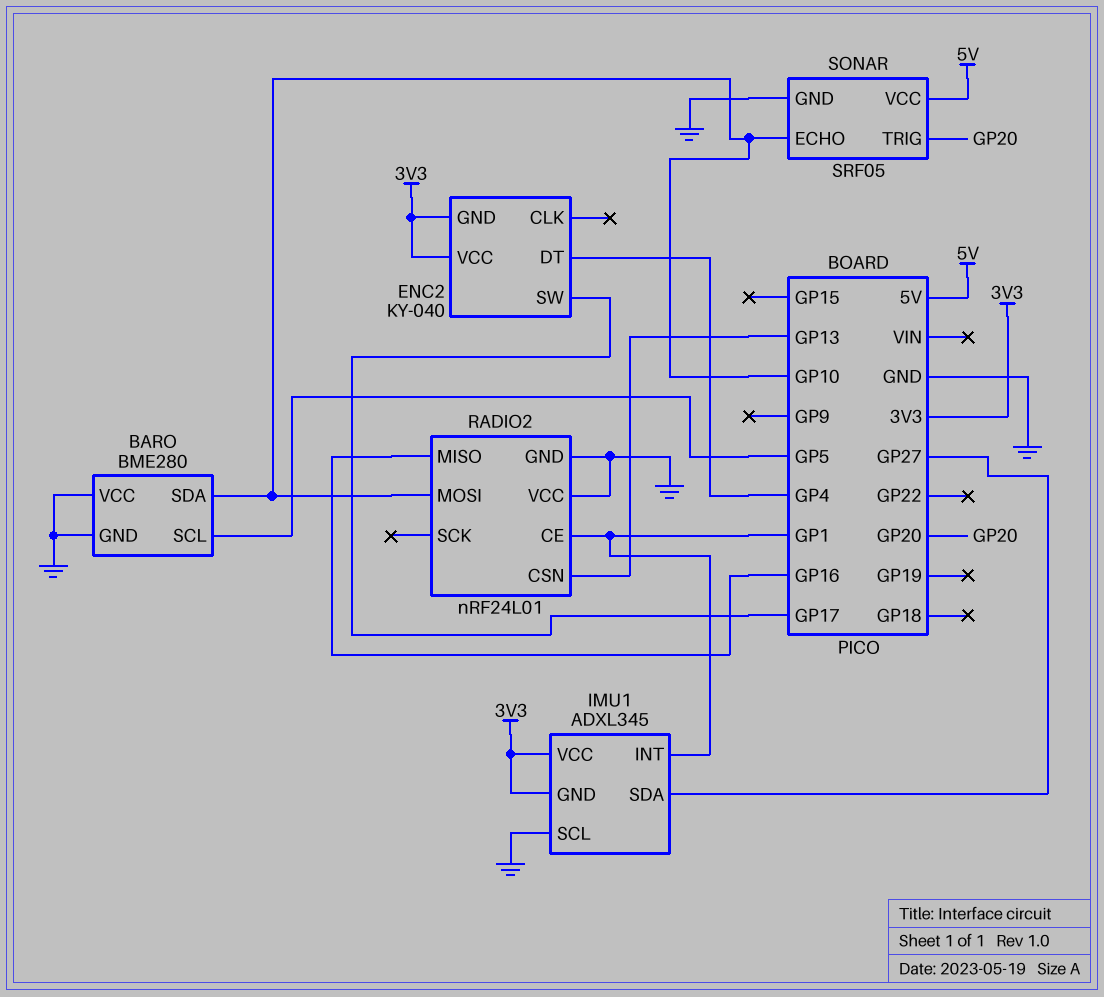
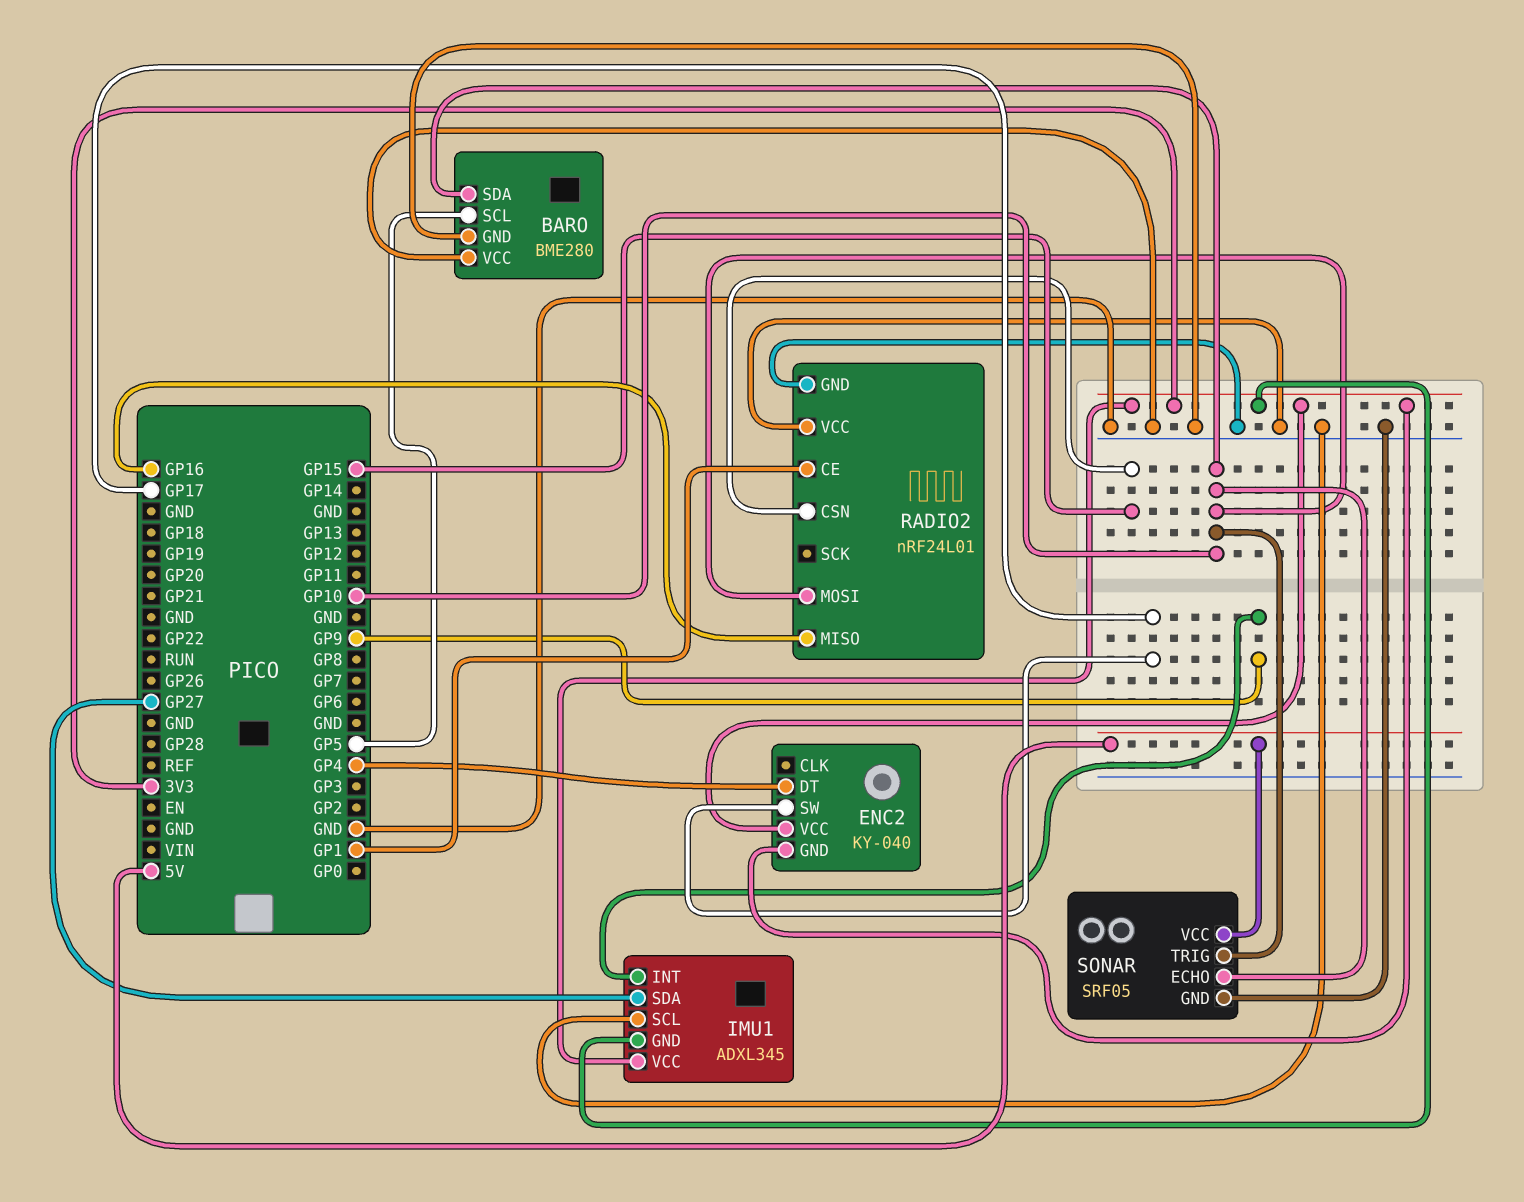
IMU1 pin INT: GP1 -> GP9
RADIO2 pin CSN: GP13 -> GP15
SONAR pin TRIG: GP20 -> GP10

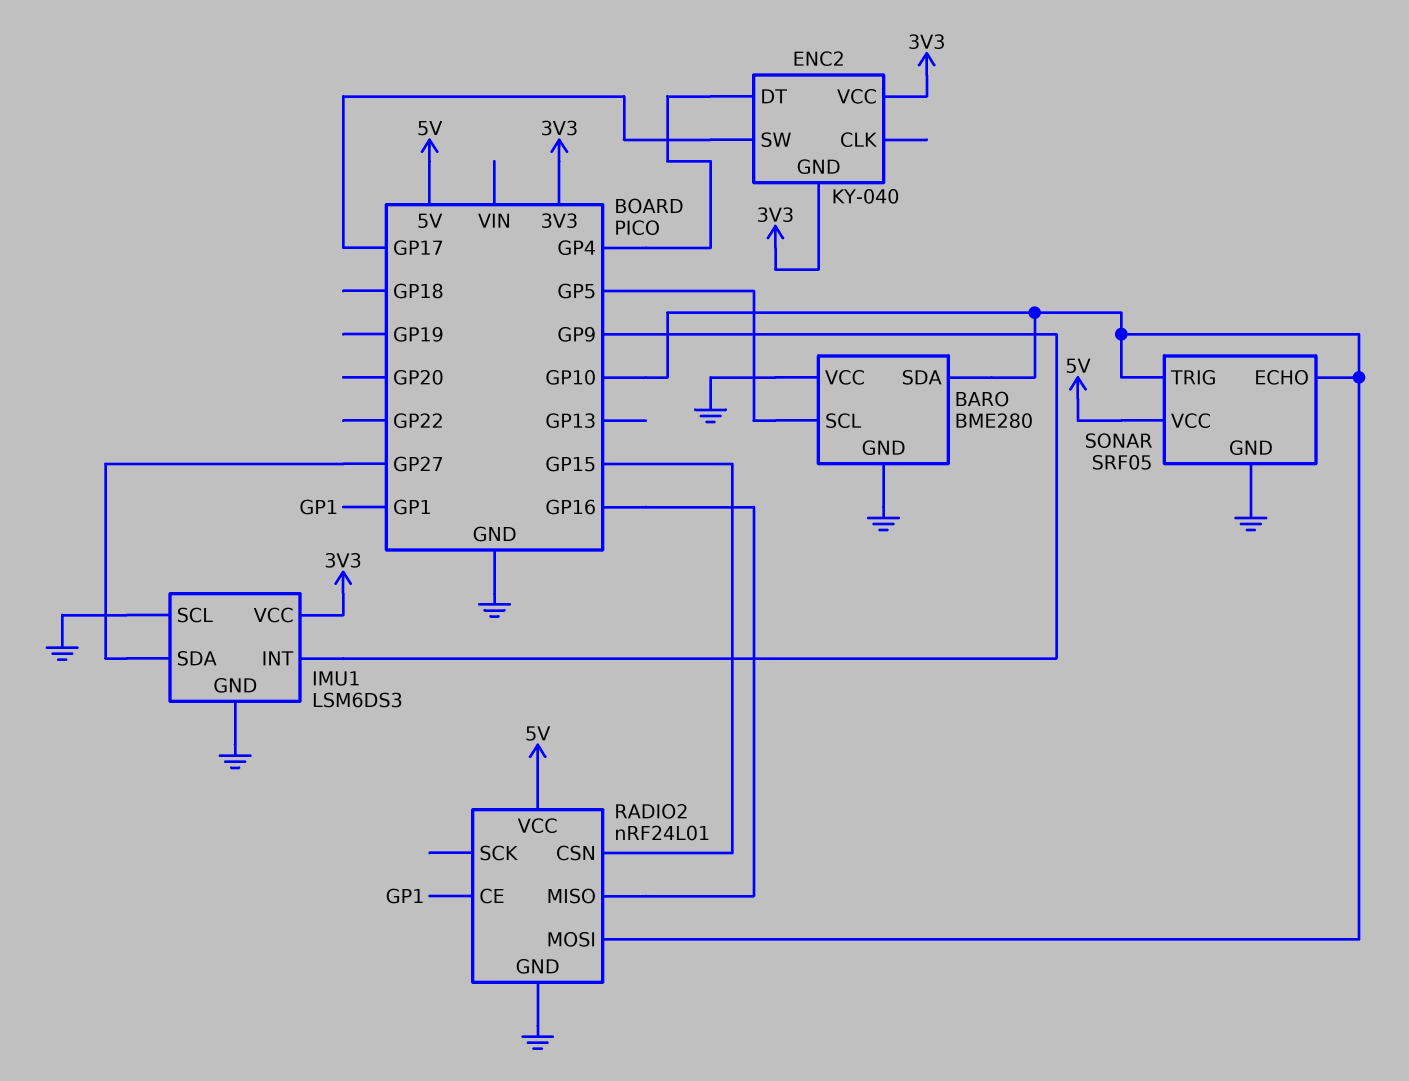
IMU1: ADXL345 -> LSM6DS3
IMU1 pin GND: 3V3 -> GND
RADIO2 pin VCC: GND -> 5V

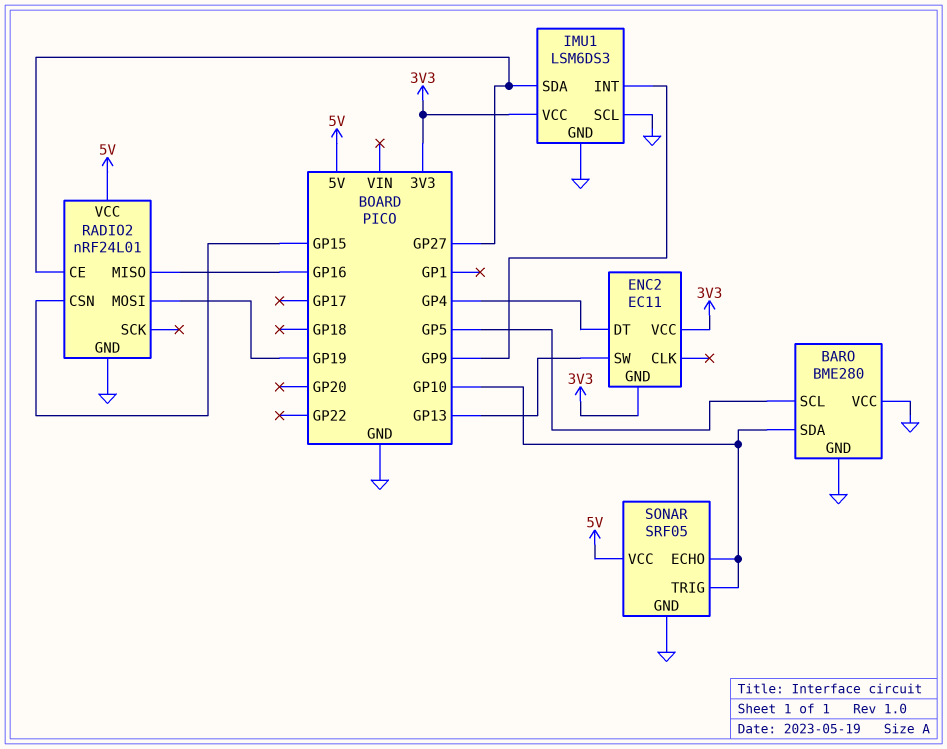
ENC2: KY-040 -> EC11
ENC2 pin SW: GP17 -> GP13
RADIO2 pin CE: GP1 -> GP27
RADIO2 pin MOSI: GP10 -> GP19

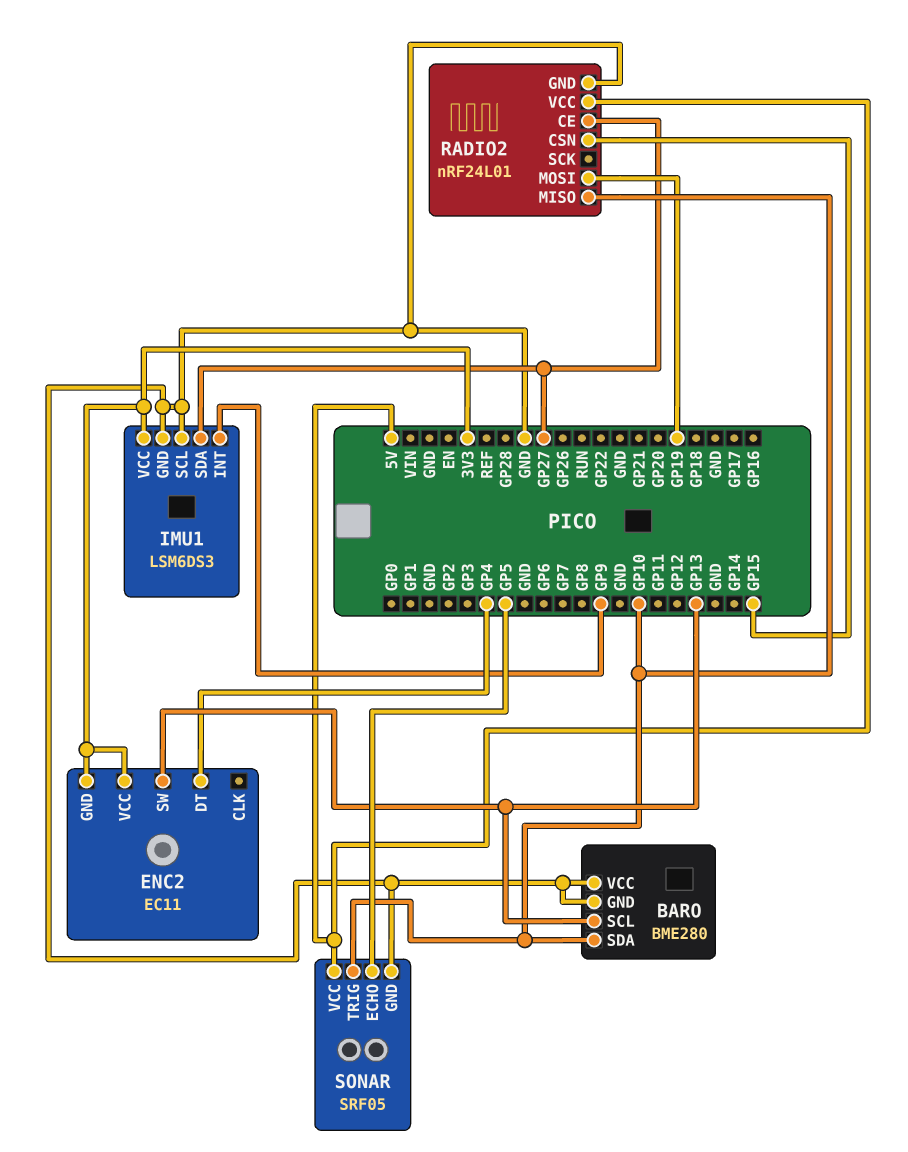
BARO pin SCL: GP5 -> GP13
RADIO2 pin MISO: GP16 -> GP10
SONAR pin ECHO: GP10 -> GP5

